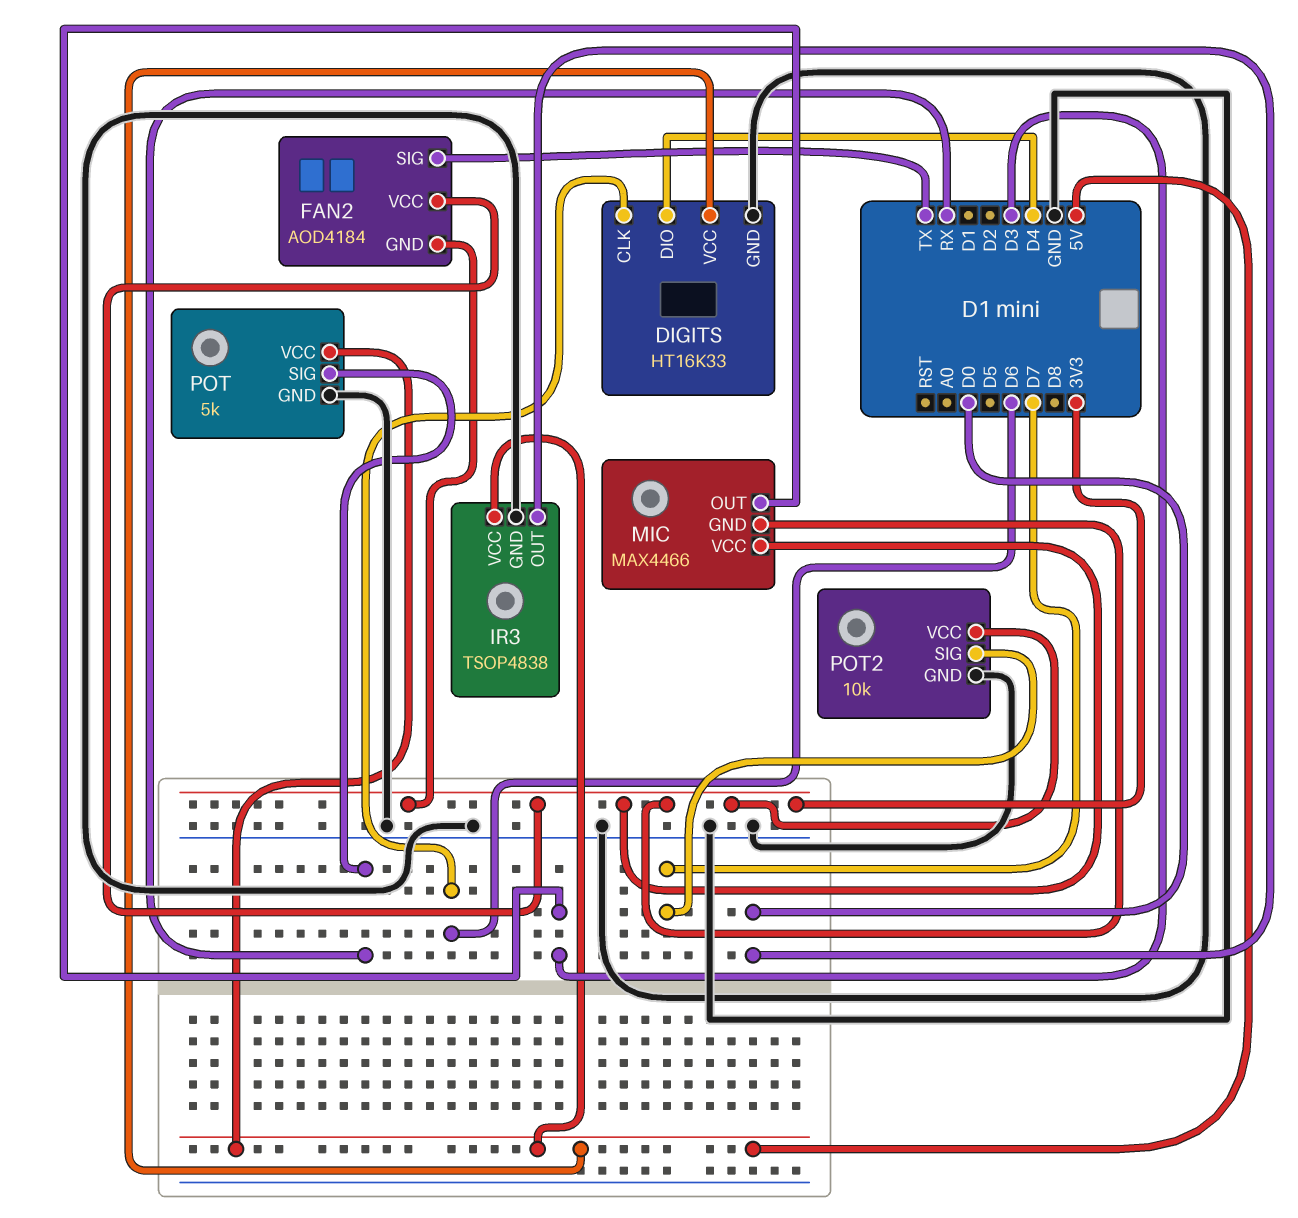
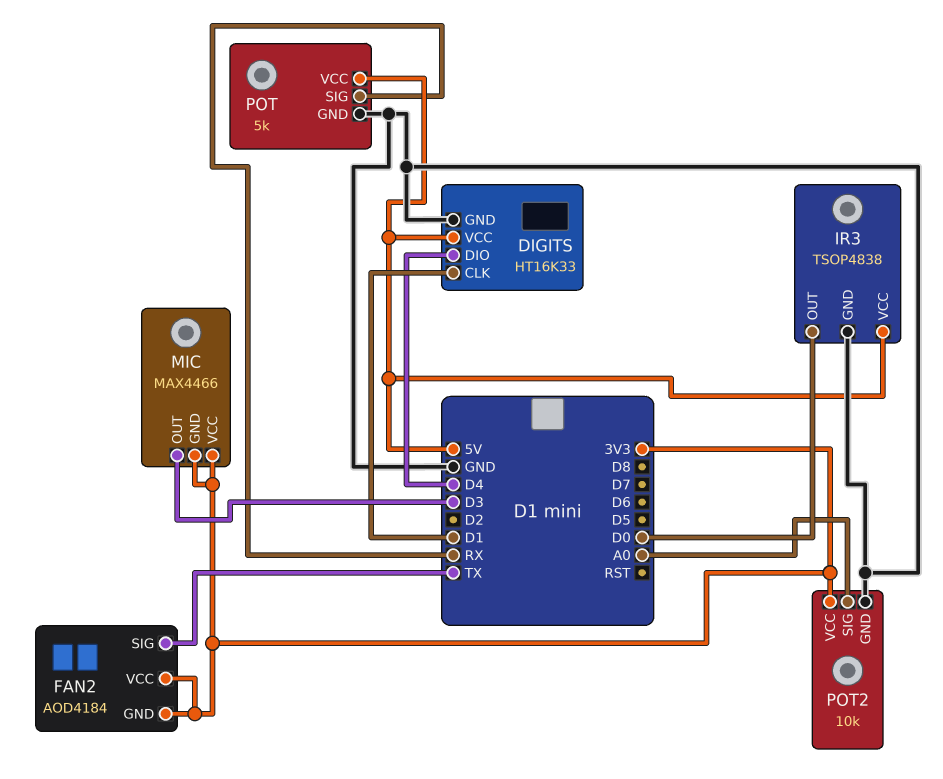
DIGITS pin CLK: D6 -> D1
POT2 pin SIG: D7 -> A0

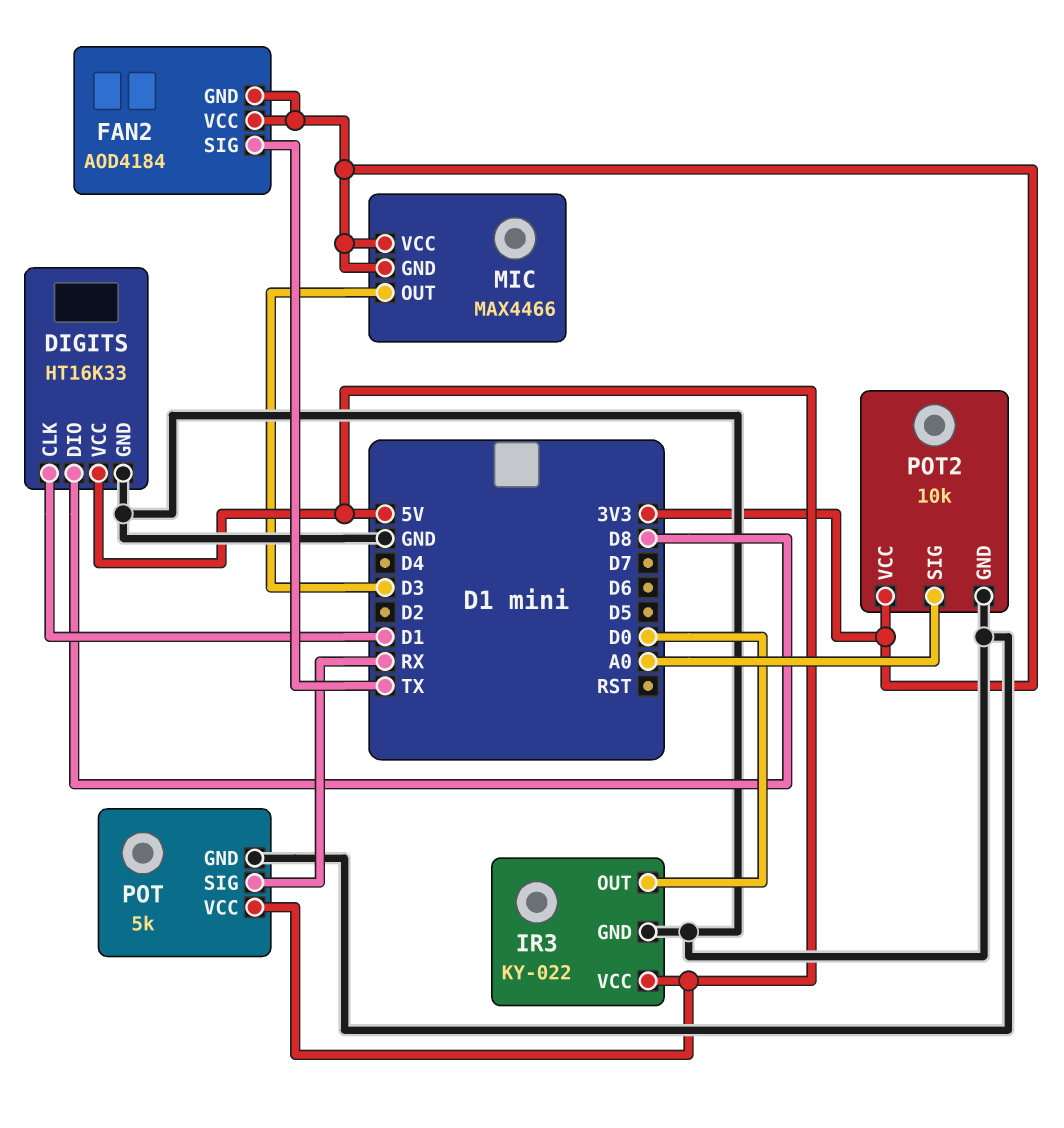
DIGITS pin DIO: D4 -> D8
IR3: TSOP4838 -> KY-022

